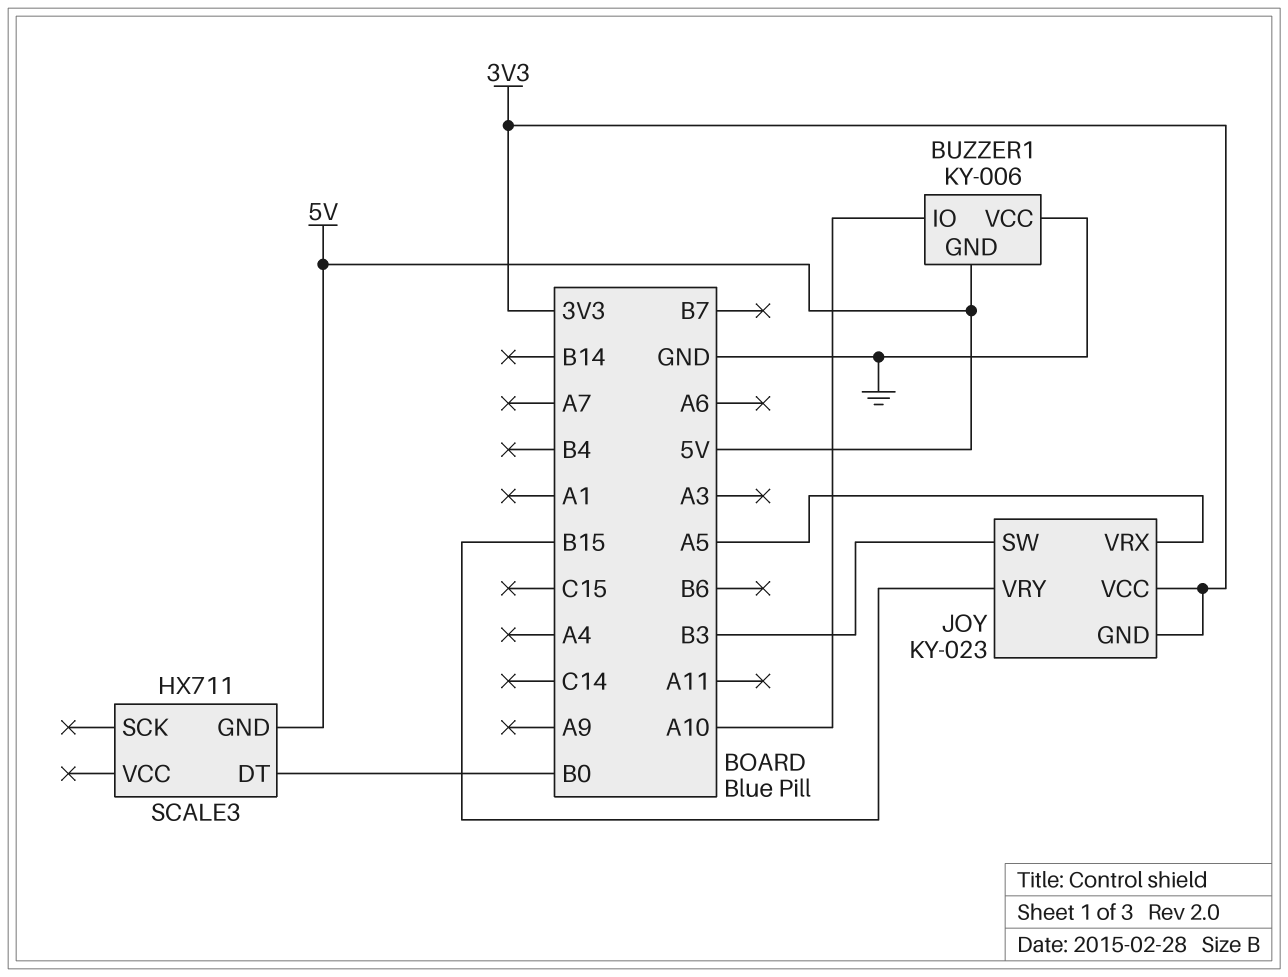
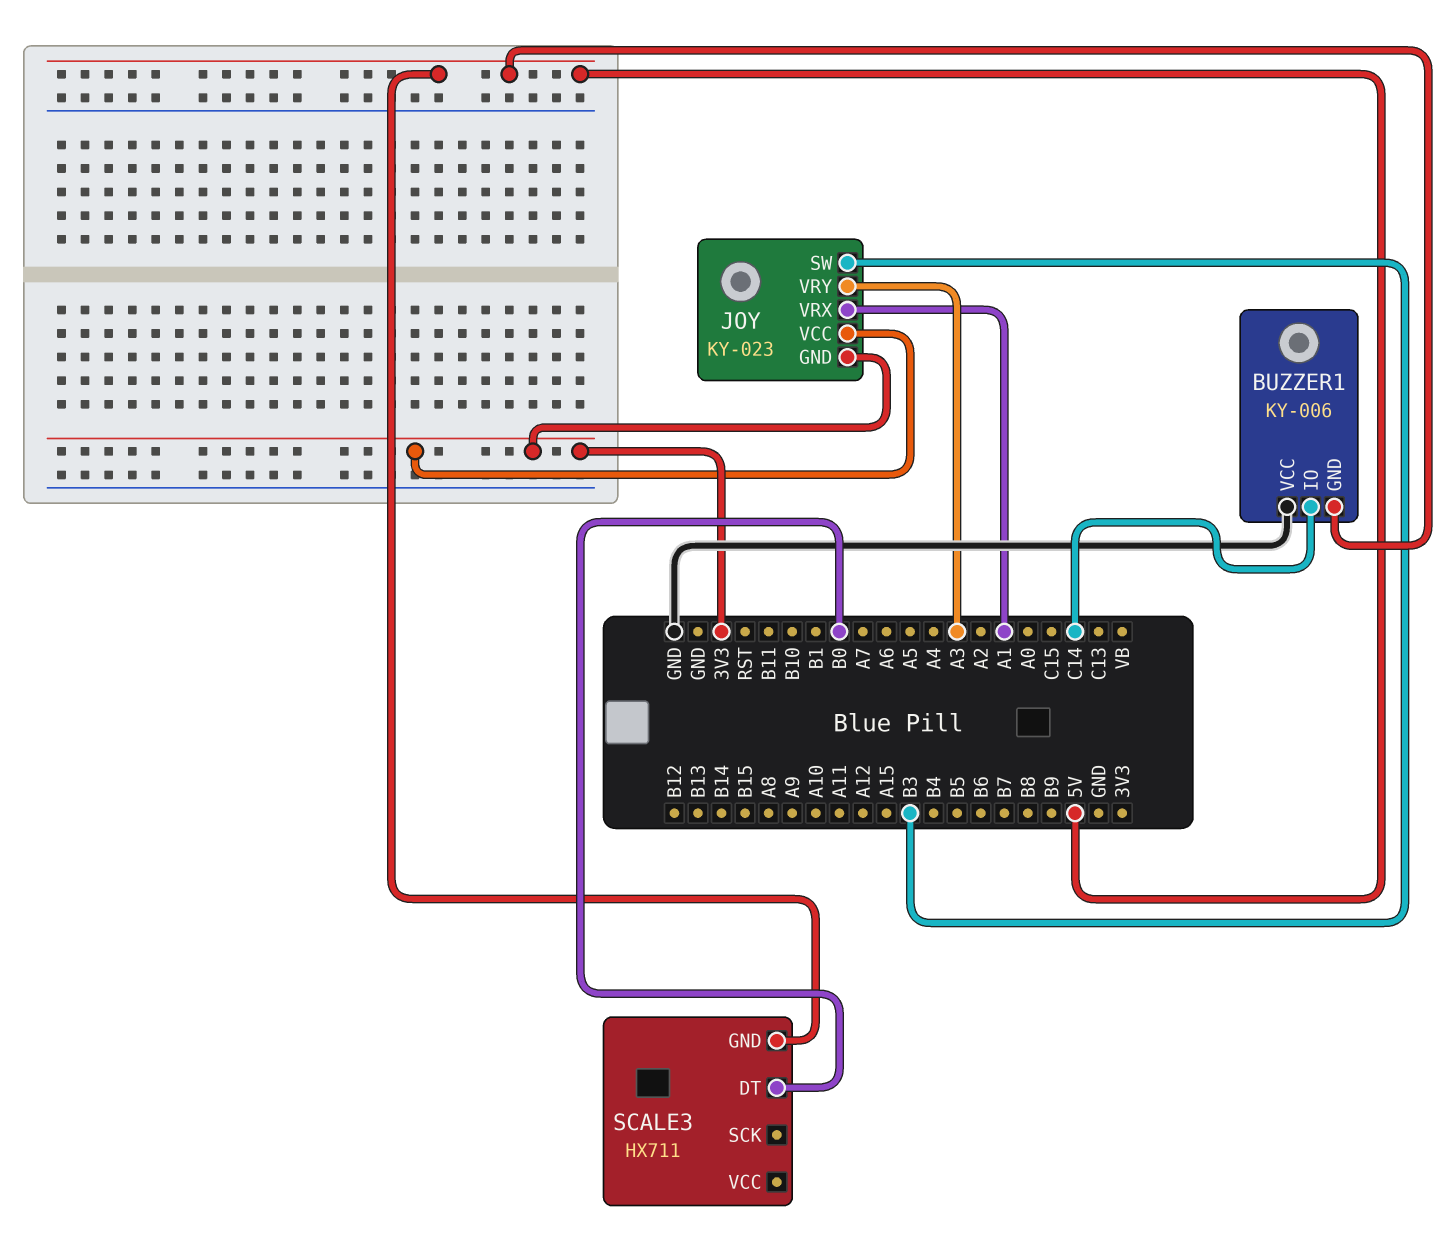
BUZZER1 pin IO: A10 -> C14
JOY pin VRX: A5 -> A1
JOY pin VRY: B15 -> A3

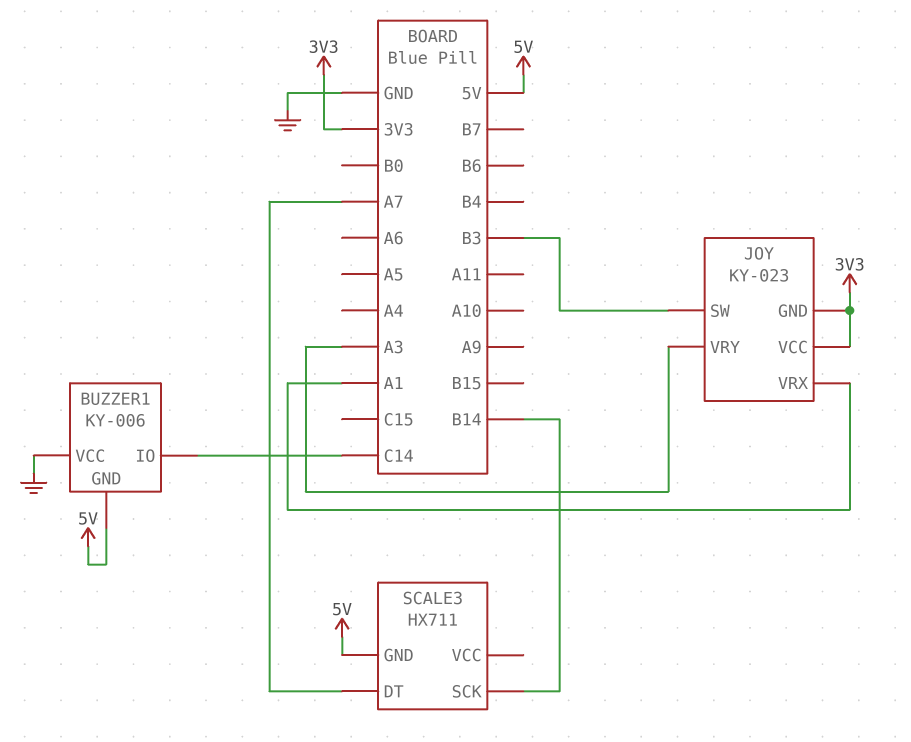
SCALE3 pin DT: B0 -> A7
SCALE3 pin SCK: none -> B14

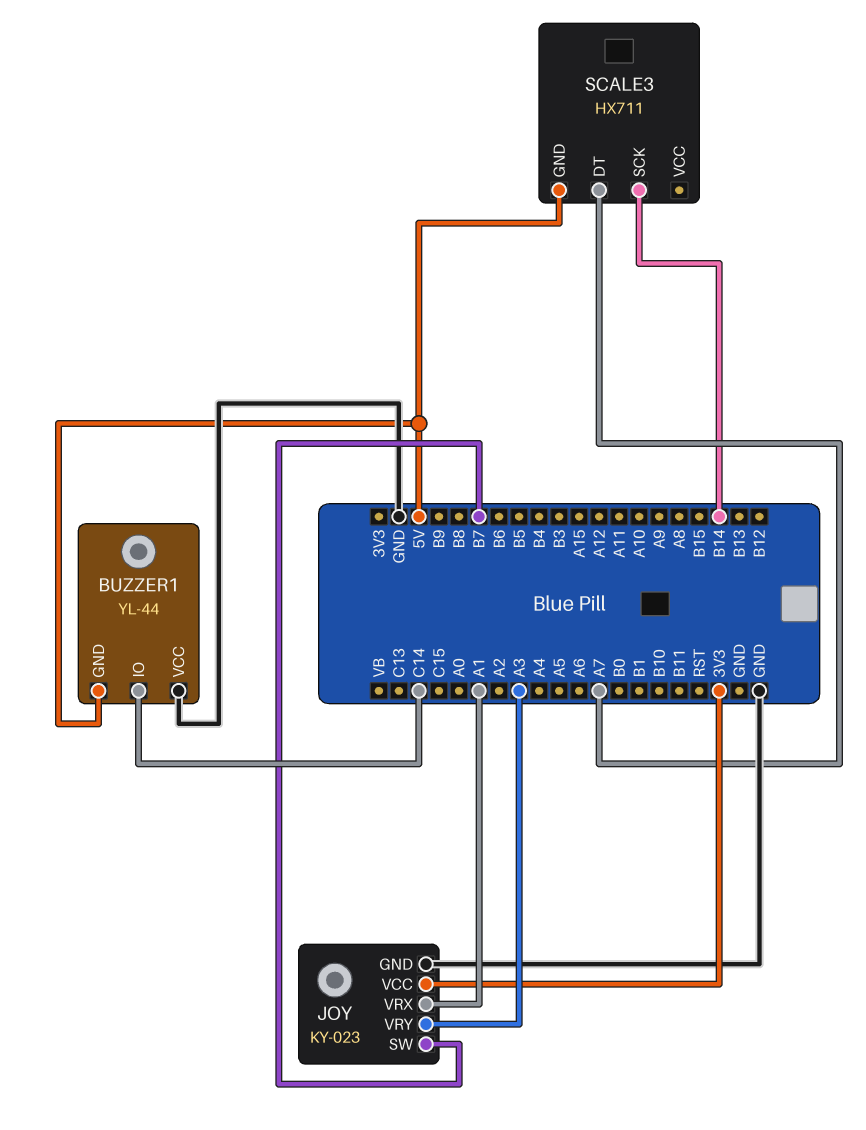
BUZZER1: KY-006 -> YL-44
JOY pin GND: 3V3 -> GND
JOY pin SW: B3 -> B7

